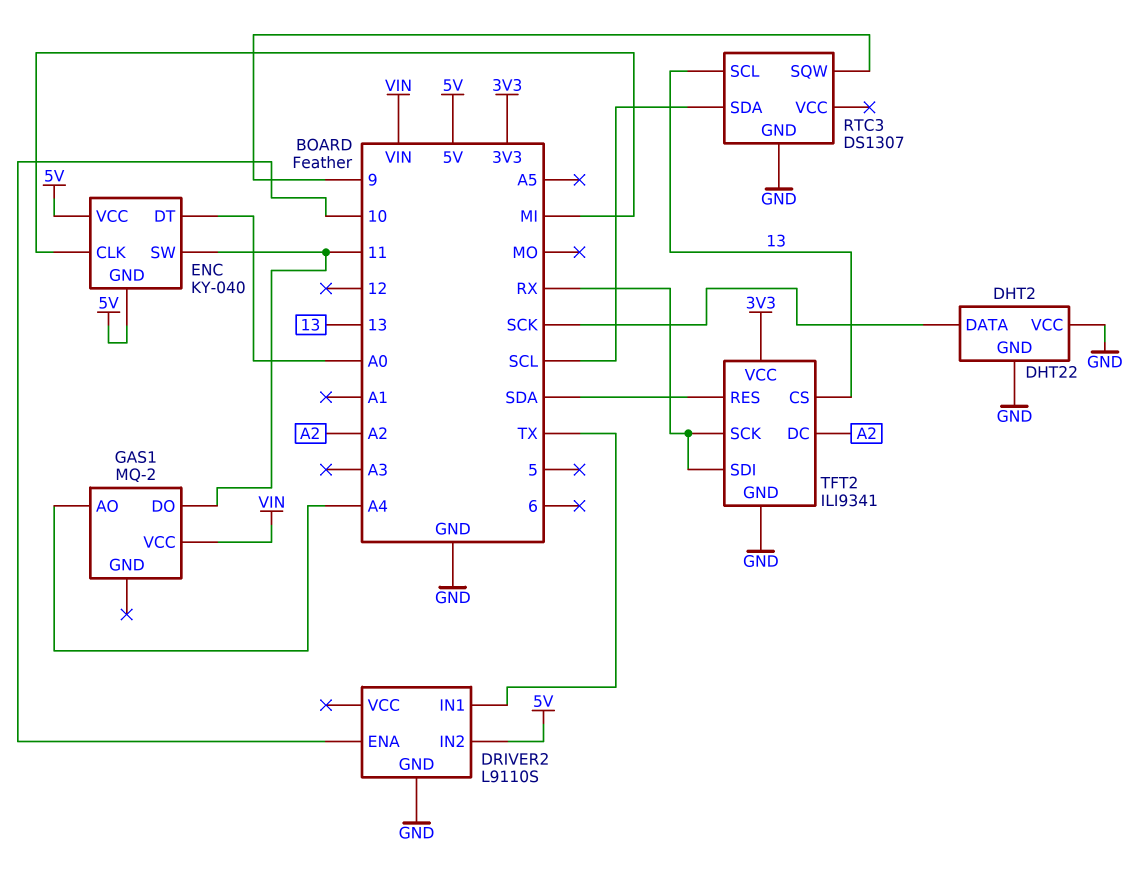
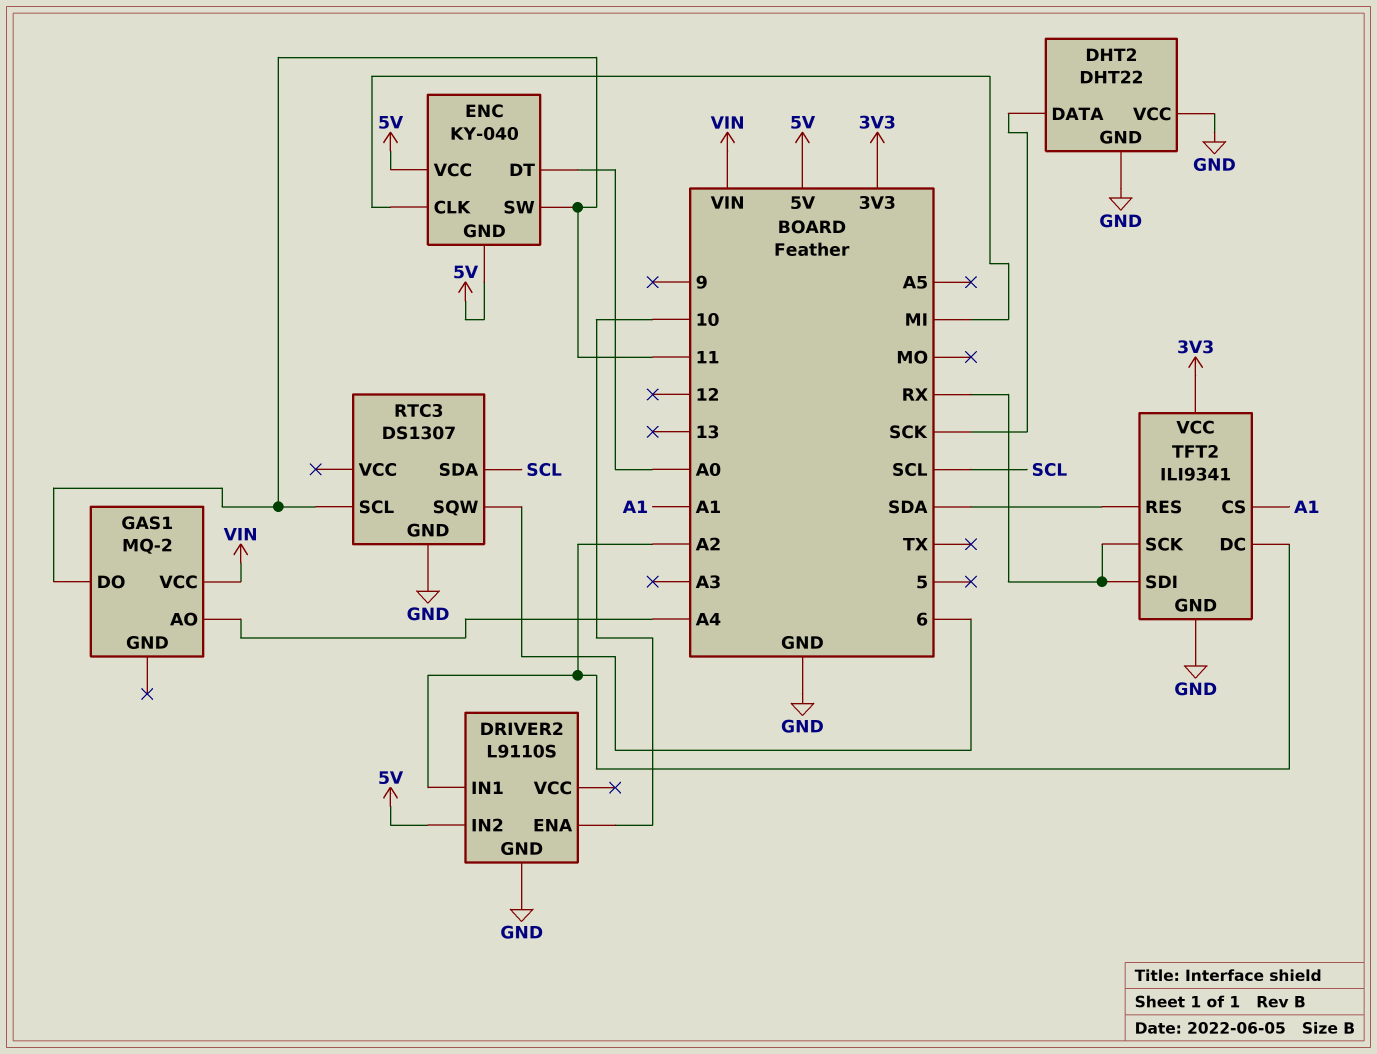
DRIVER2 pin IN1: TX -> A2
RTC3 pin SCL: 13 -> 11
RTC3 pin SQW: 9 -> 6
TFT2 pin CS: 13 -> A1

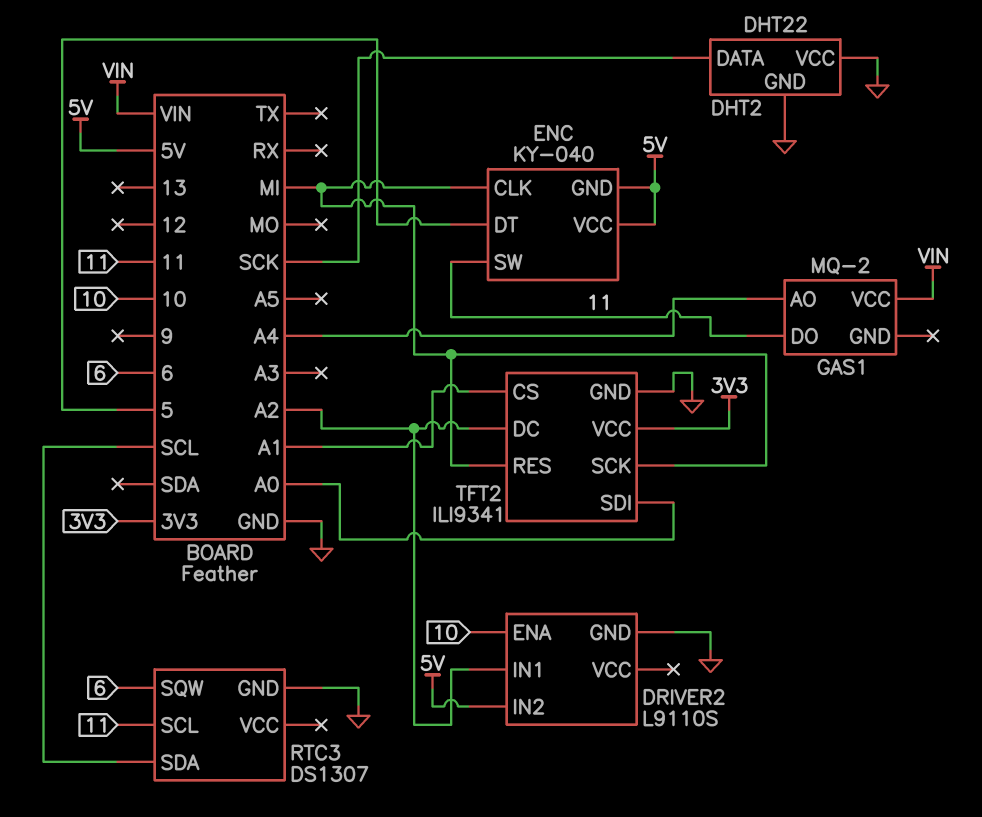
ENC pin DT: A0 -> 5
TFT2 pin RES: SDA -> MI
TFT2 pin SCK: RX -> MI
TFT2 pin SDI: RX -> A0

